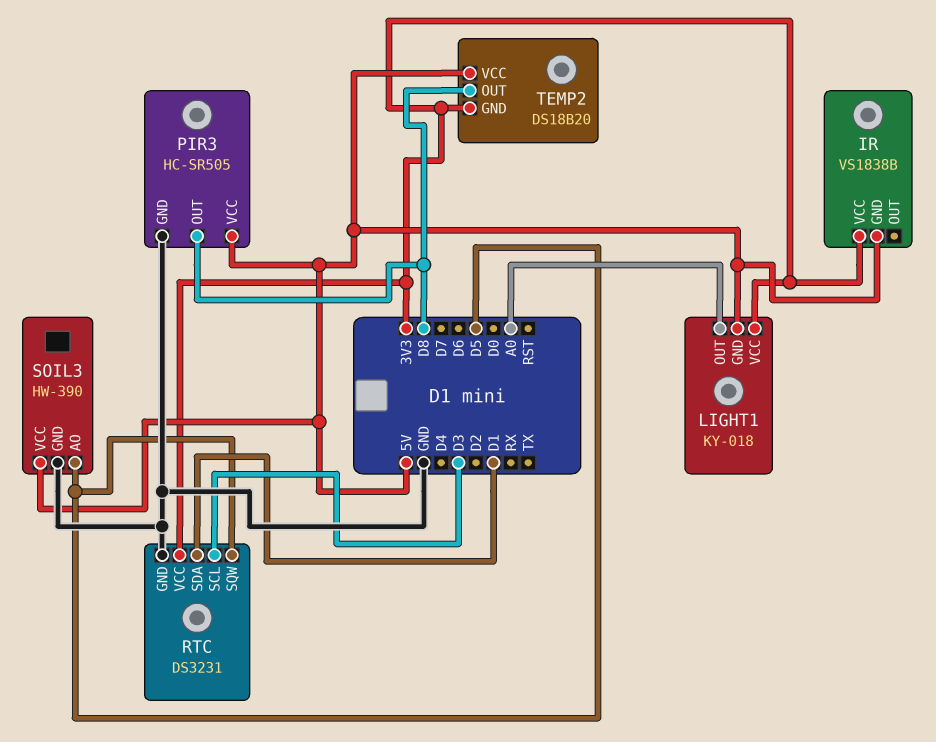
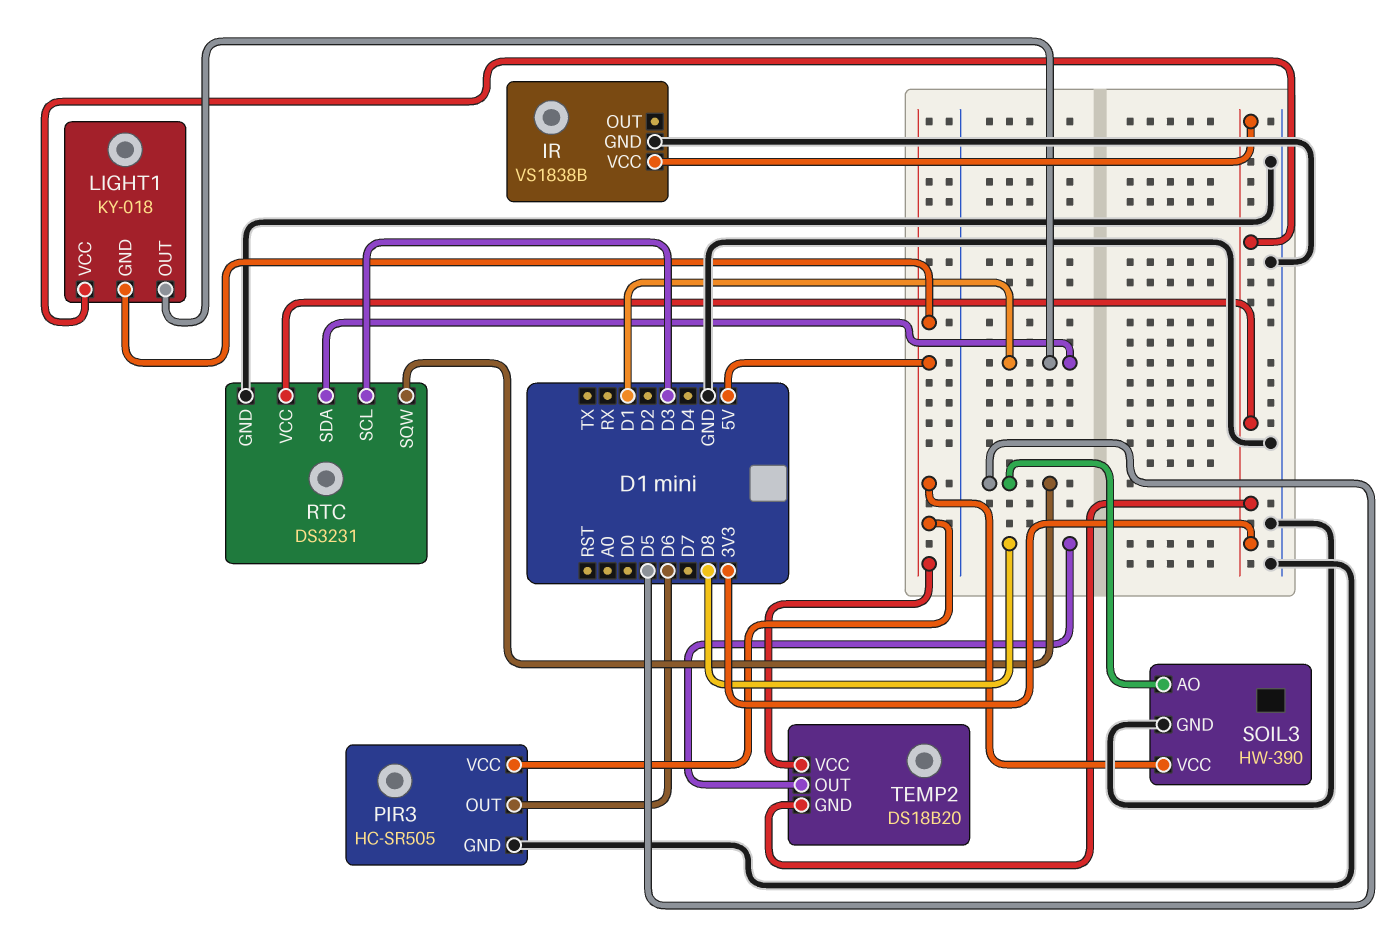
IR pin GND: 5V -> GND
LIGHT1 pin OUT: A0 -> D1
PIR3 pin OUT: D8 -> D6

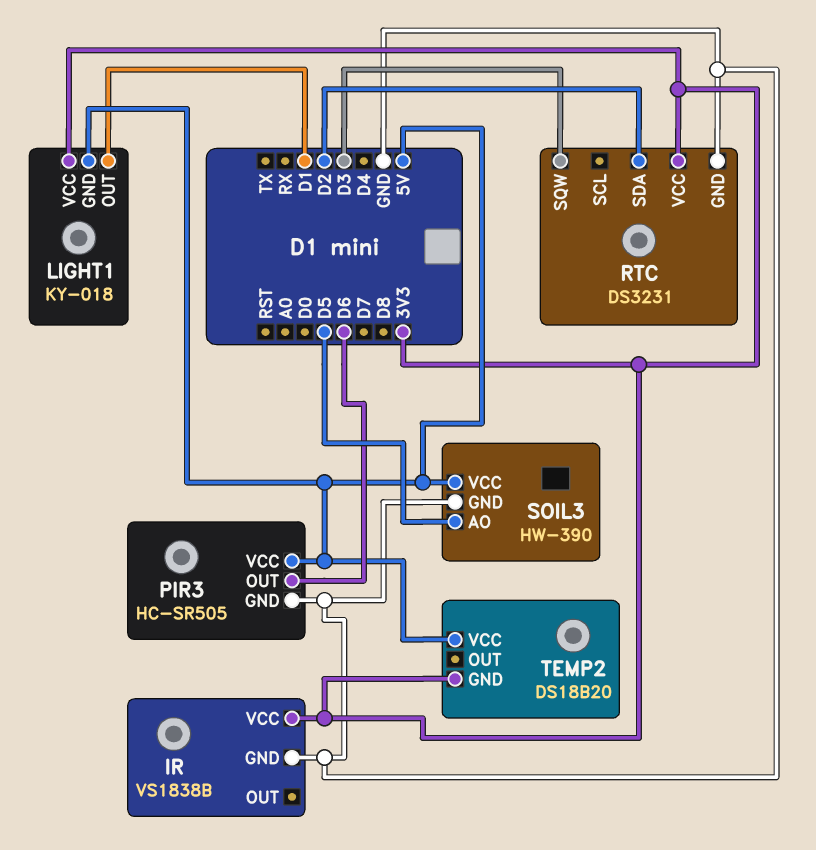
RTC pin SCL: D3 -> none
RTC pin SDA: D1 -> D2
RTC pin SQW: D5 -> D3
TEMP2 pin OUT: D8 -> none

